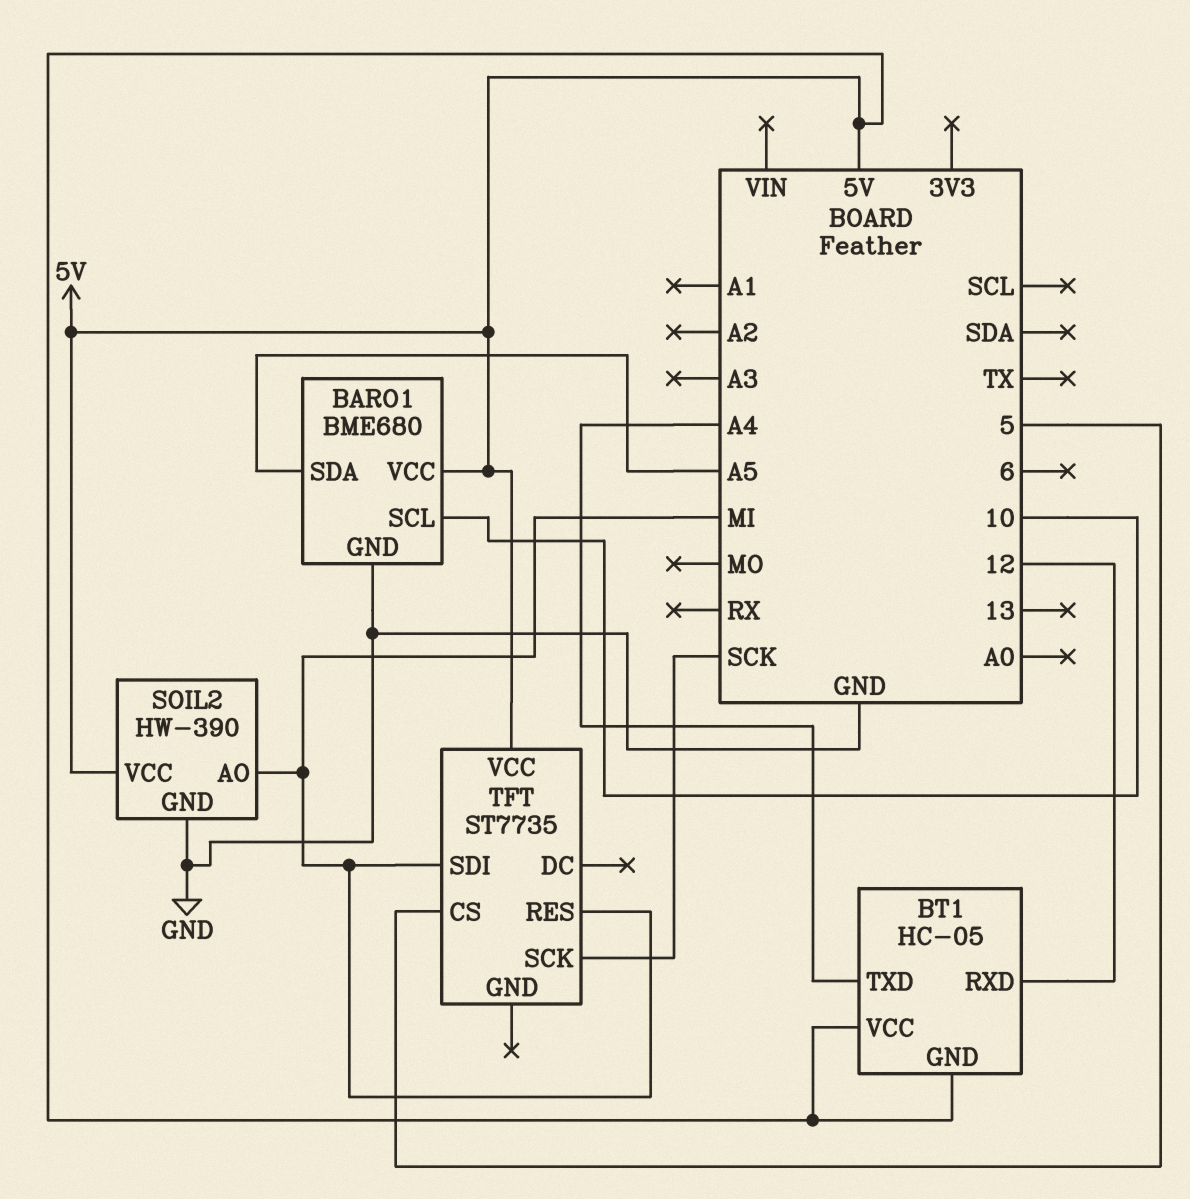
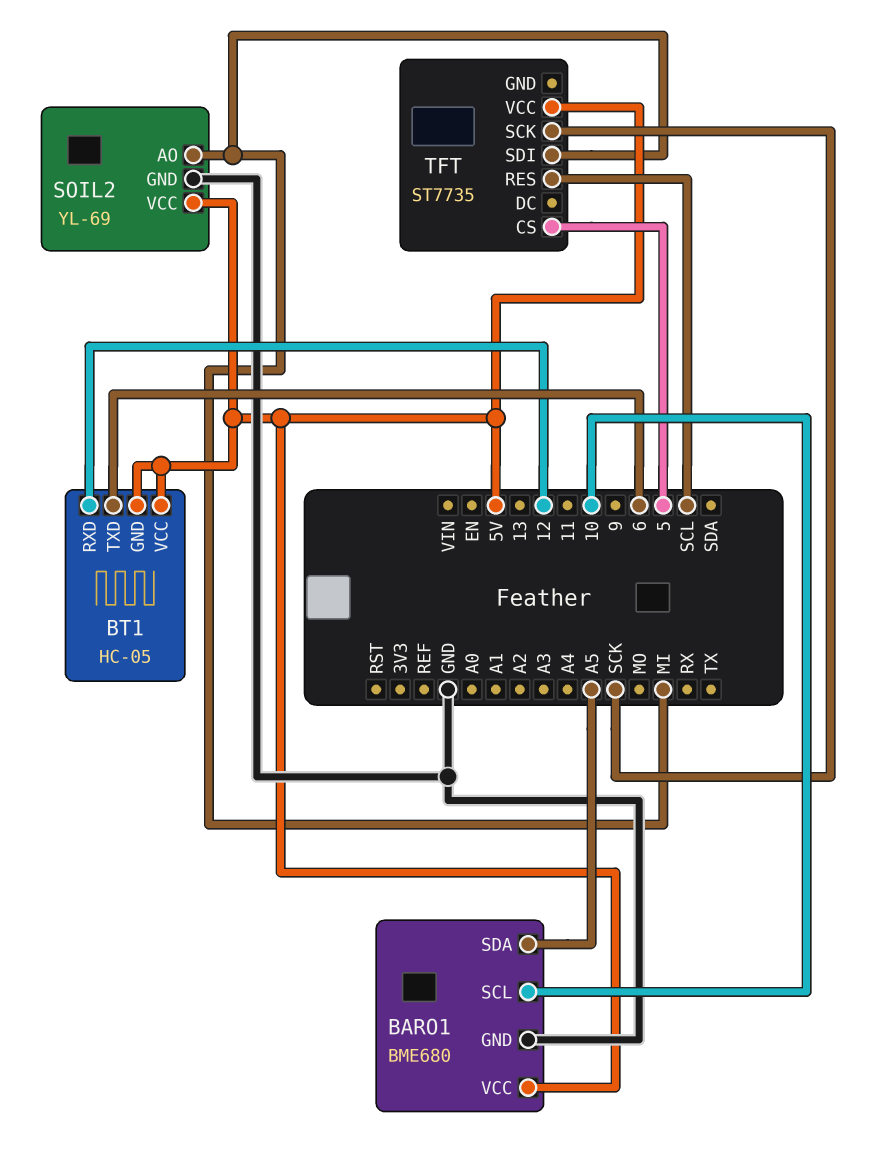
BT1 pin TXD: A4 -> 6
SOIL2: HW-390 -> YL-69
TFT pin RES: MI -> SCL

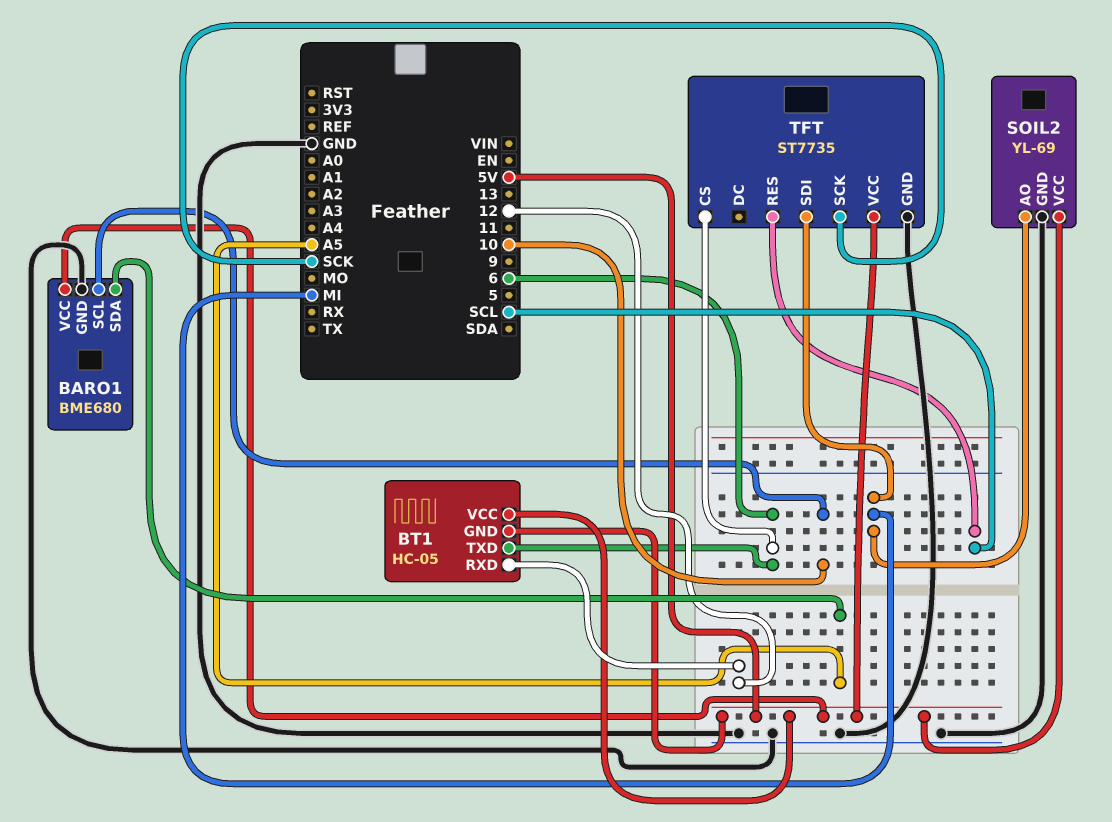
TFT pin CS: 5 -> 6
TFT pin GND: none -> GND

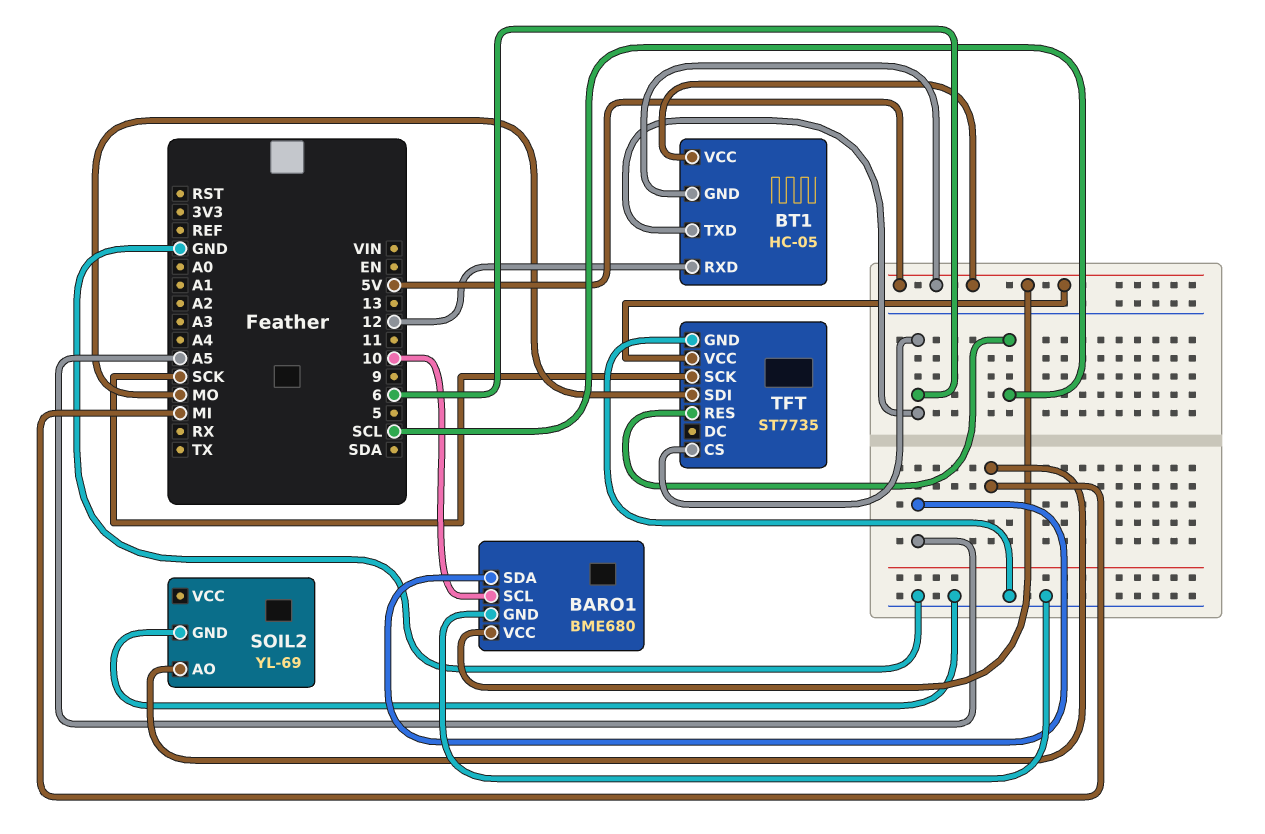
SOIL2 pin VCC: 5V -> none
TFT pin SDI: MI -> MO

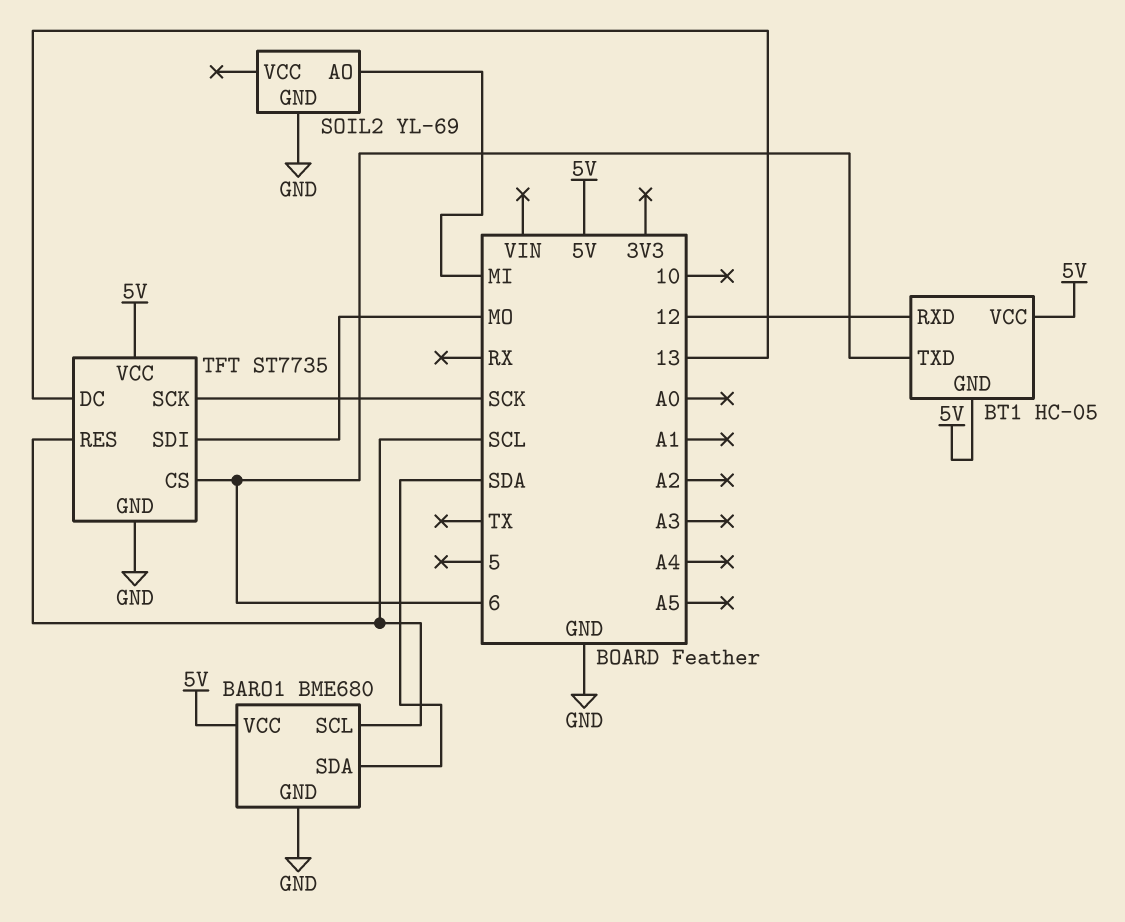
BARO1 pin SCL: 10 -> SCL
BARO1 pin SDA: A5 -> SDA
TFT pin DC: none -> 13

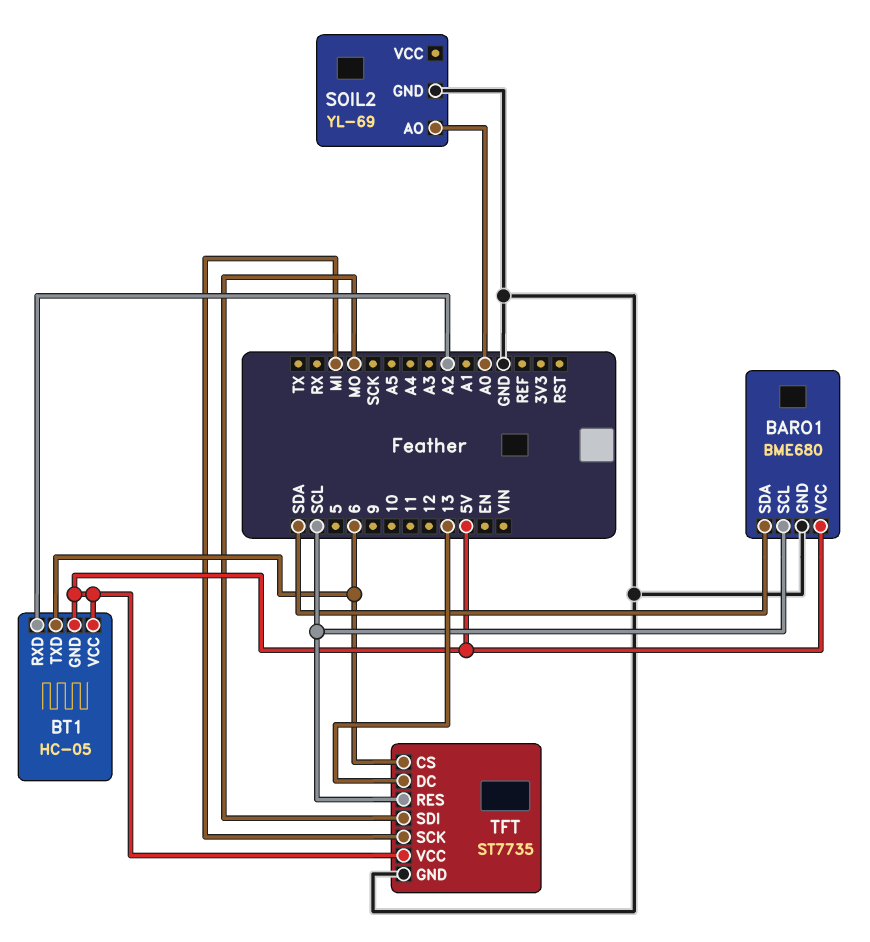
BT1 pin RXD: 12 -> A2
SOIL2 pin AO: MI -> A0
TFT pin SCK: SCK -> MI

